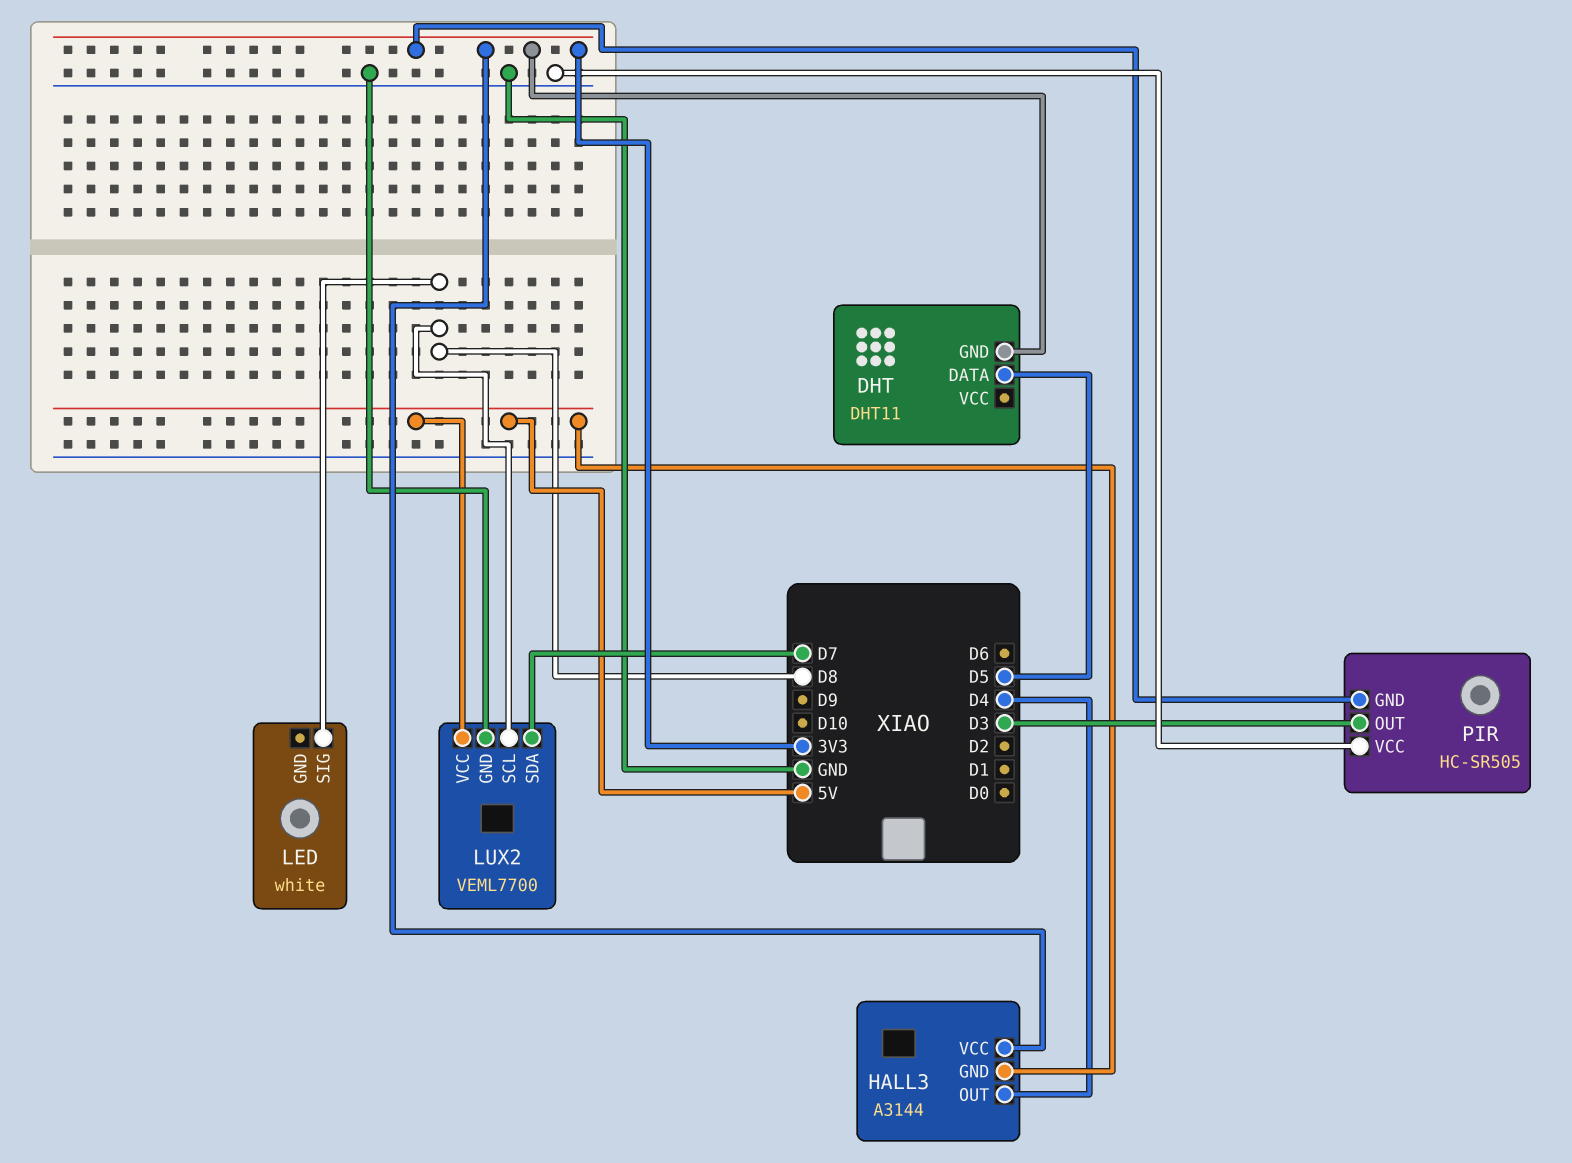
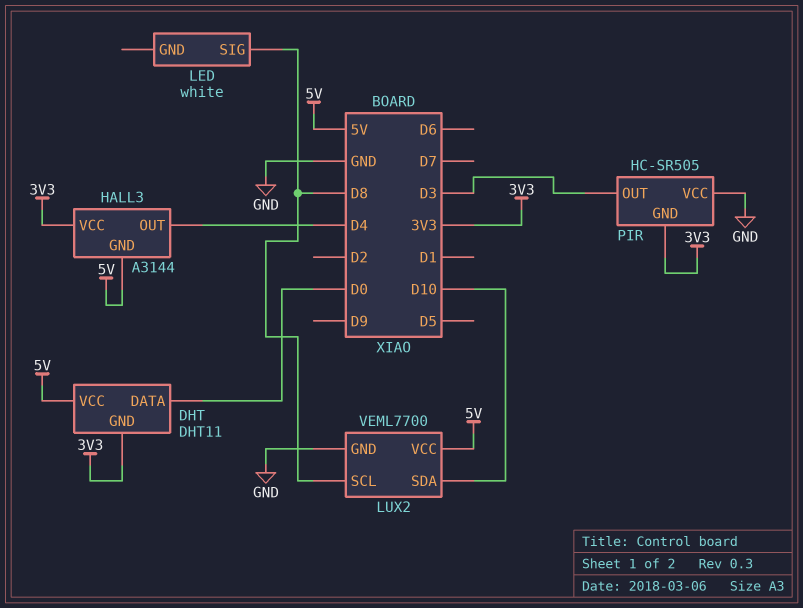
DHT pin DATA: D5 -> D0
DHT pin VCC: none -> 5V
LUX2 pin SDA: D7 -> D10

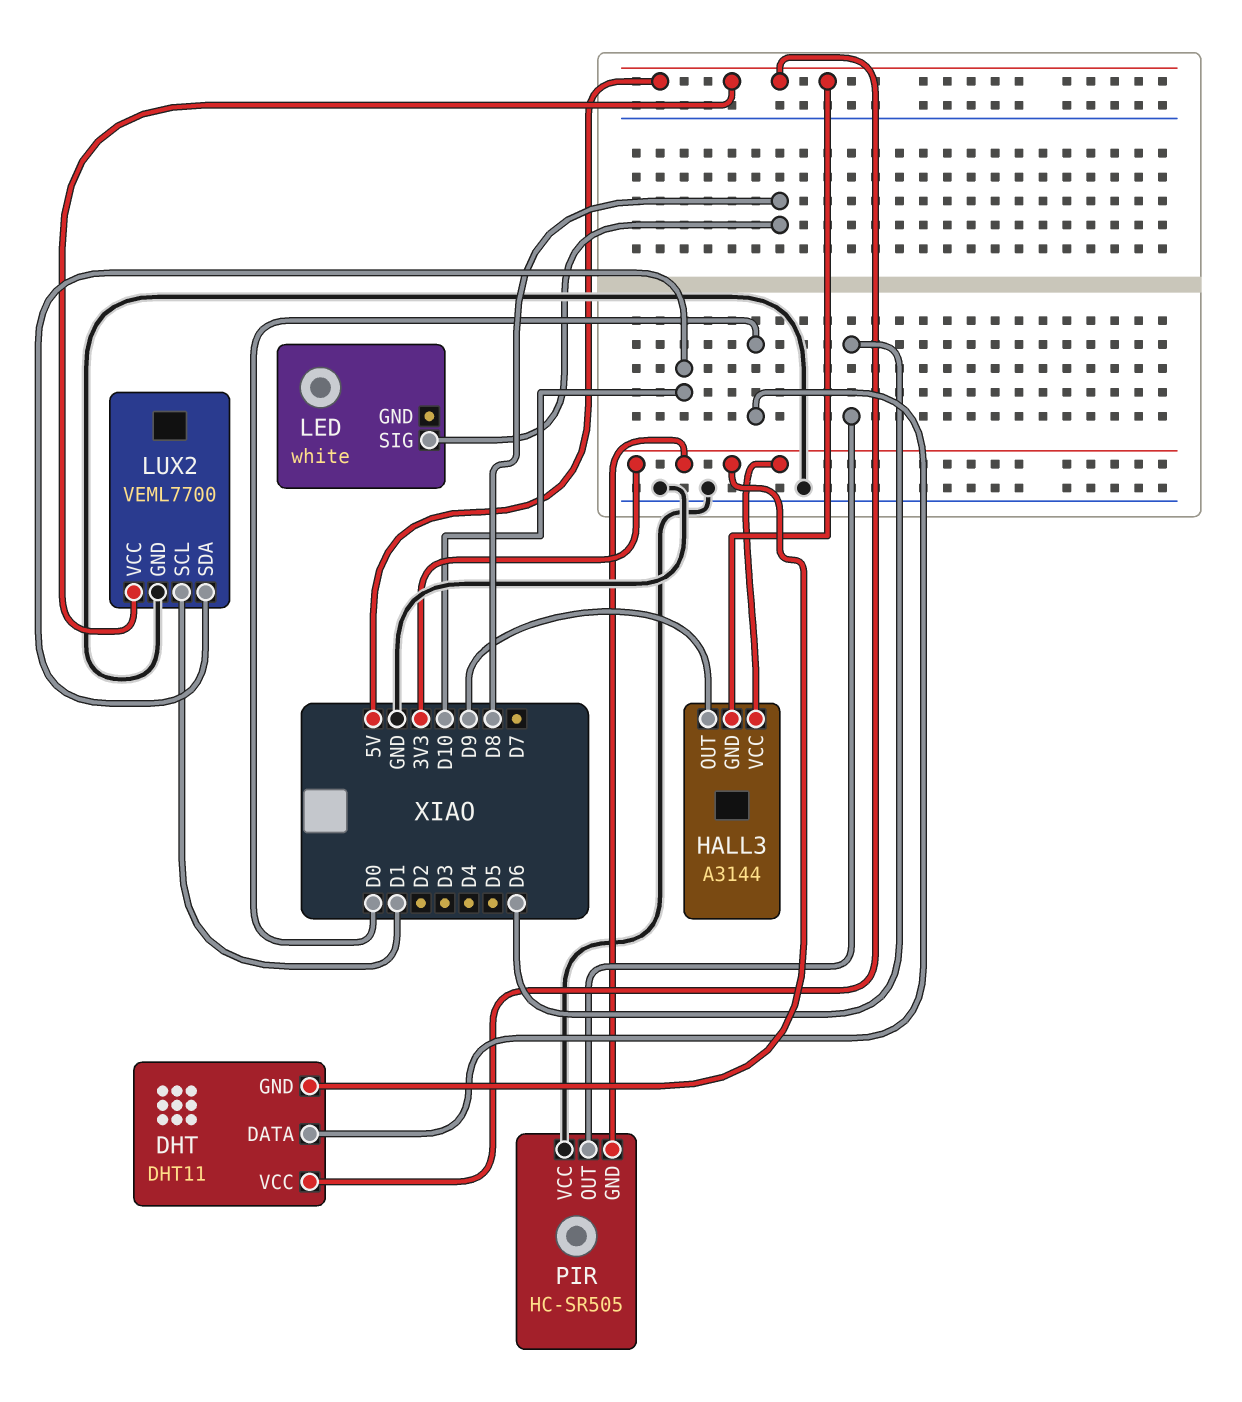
HALL3 pin OUT: D4 -> D9
LUX2 pin SCL: D8 -> D1
PIR pin OUT: D3 -> D6

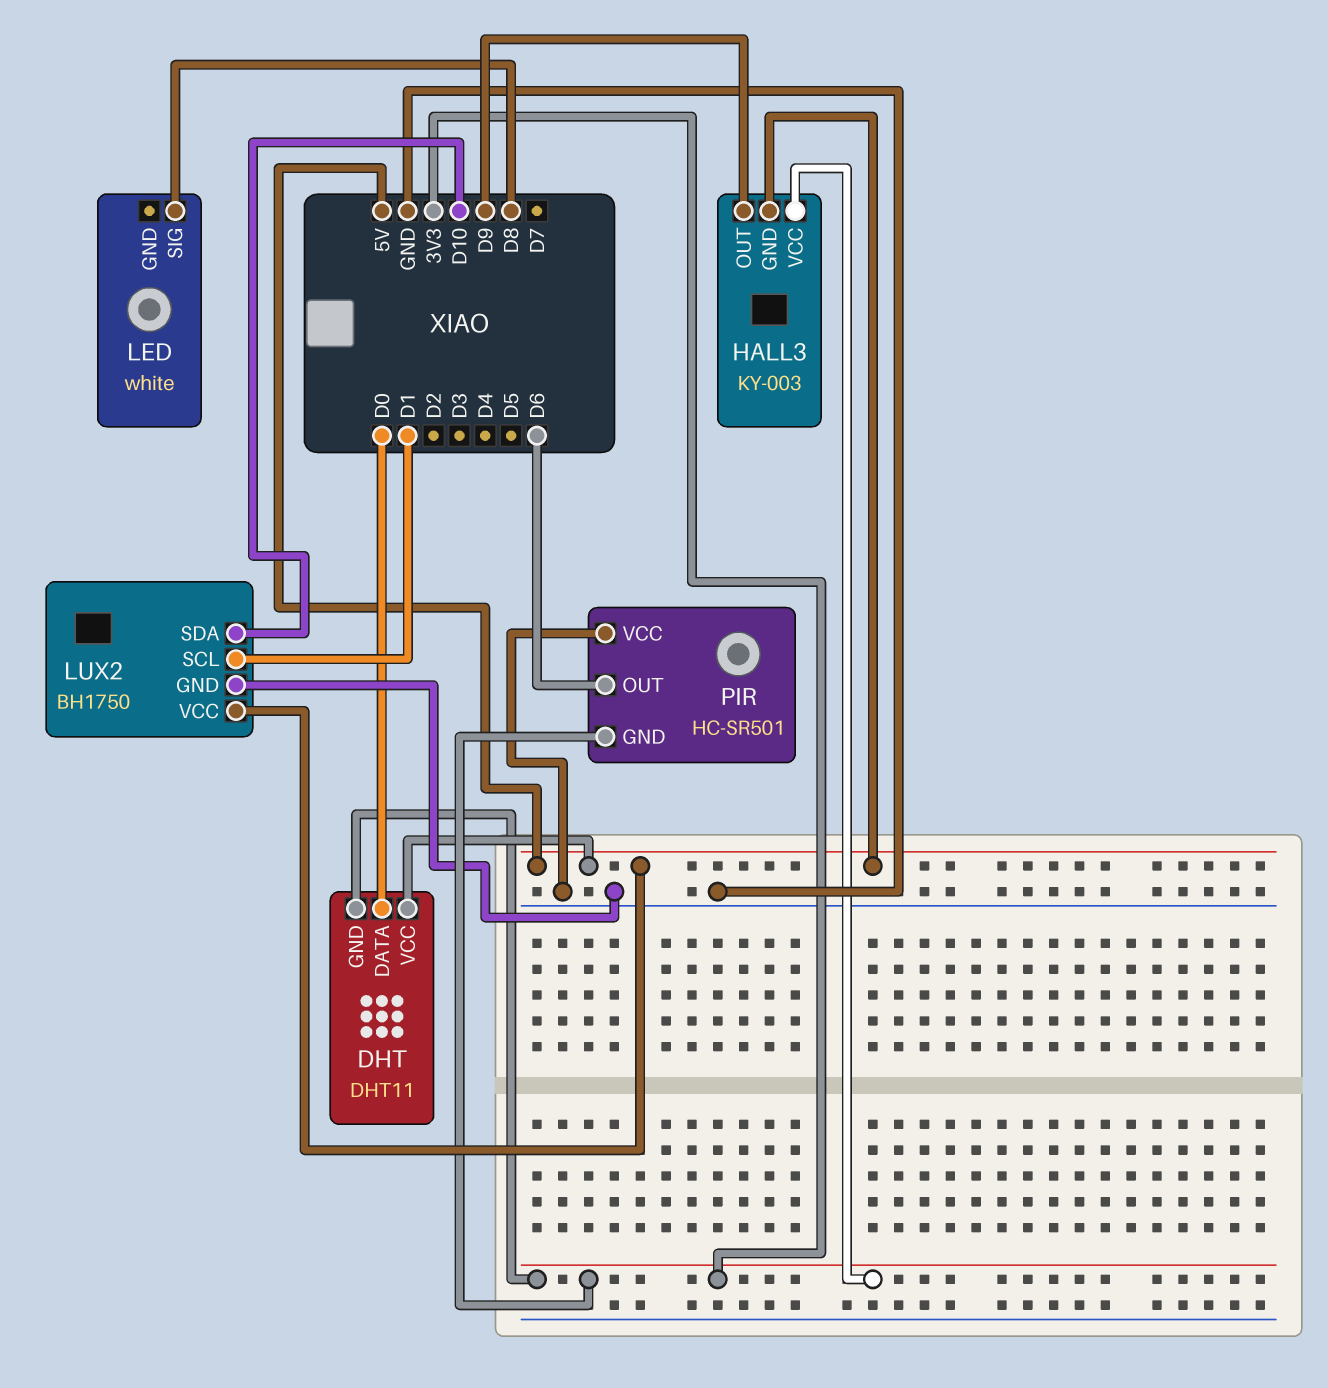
HALL3: A3144 -> KY-003
LUX2: VEML7700 -> BH1750
PIR: HC-SR505 -> HC-SR501

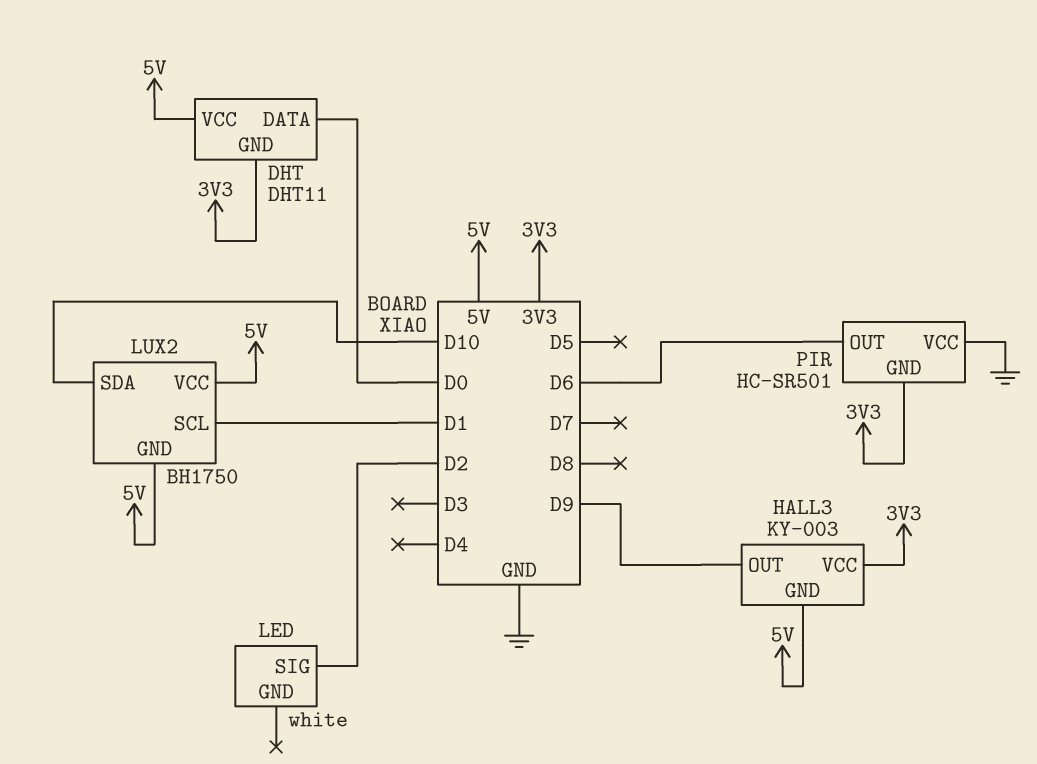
LED pin SIG: D8 -> D2
LUX2 pin GND: GND -> 5V

